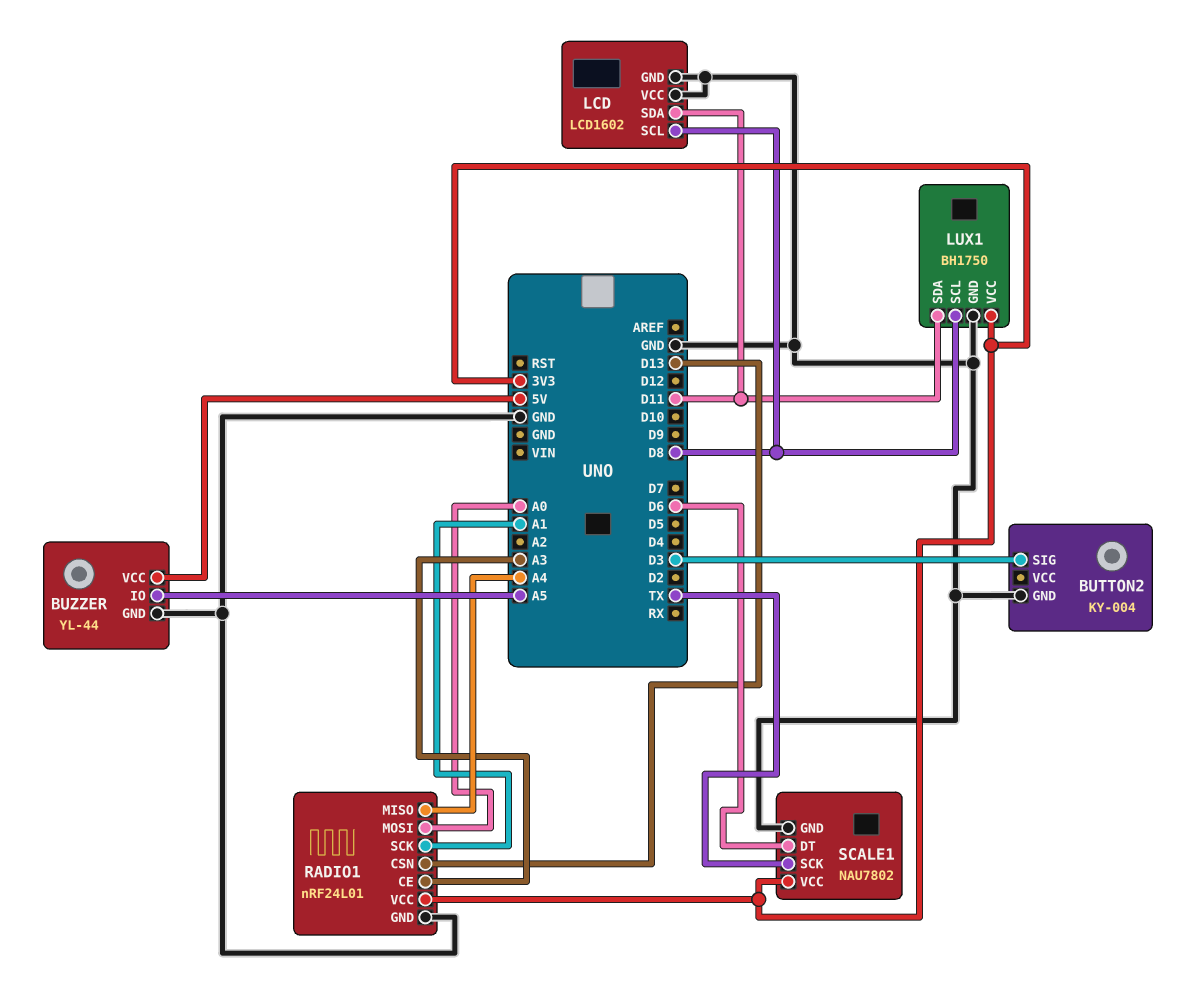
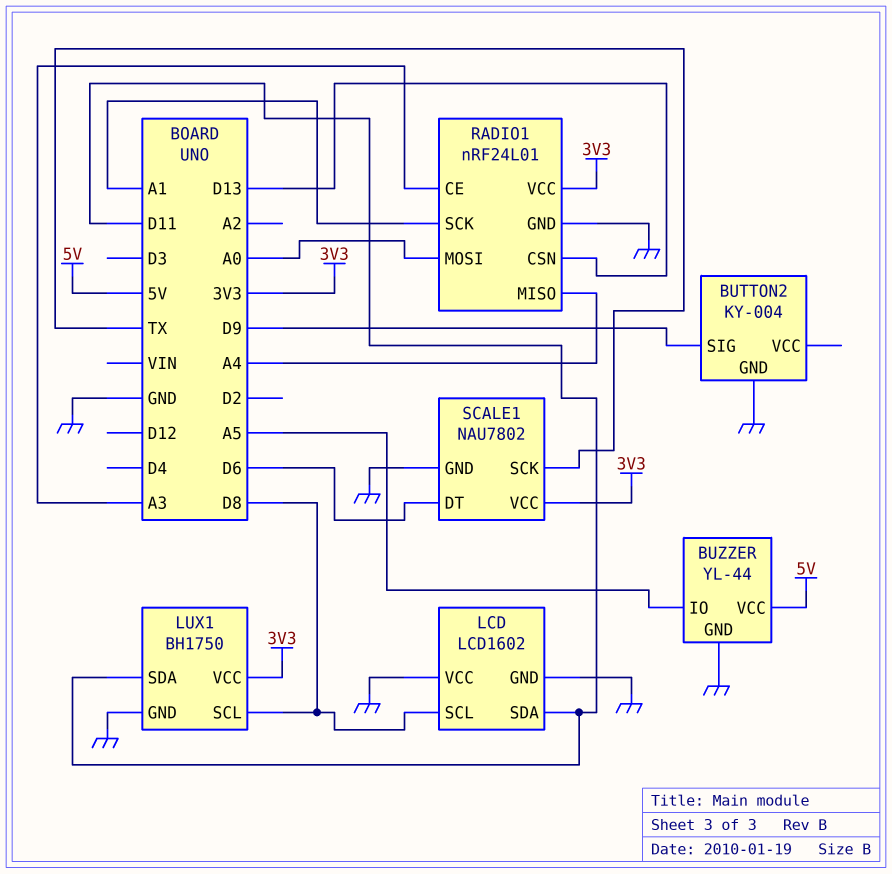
BUTTON2 pin SIG: D3 -> D9

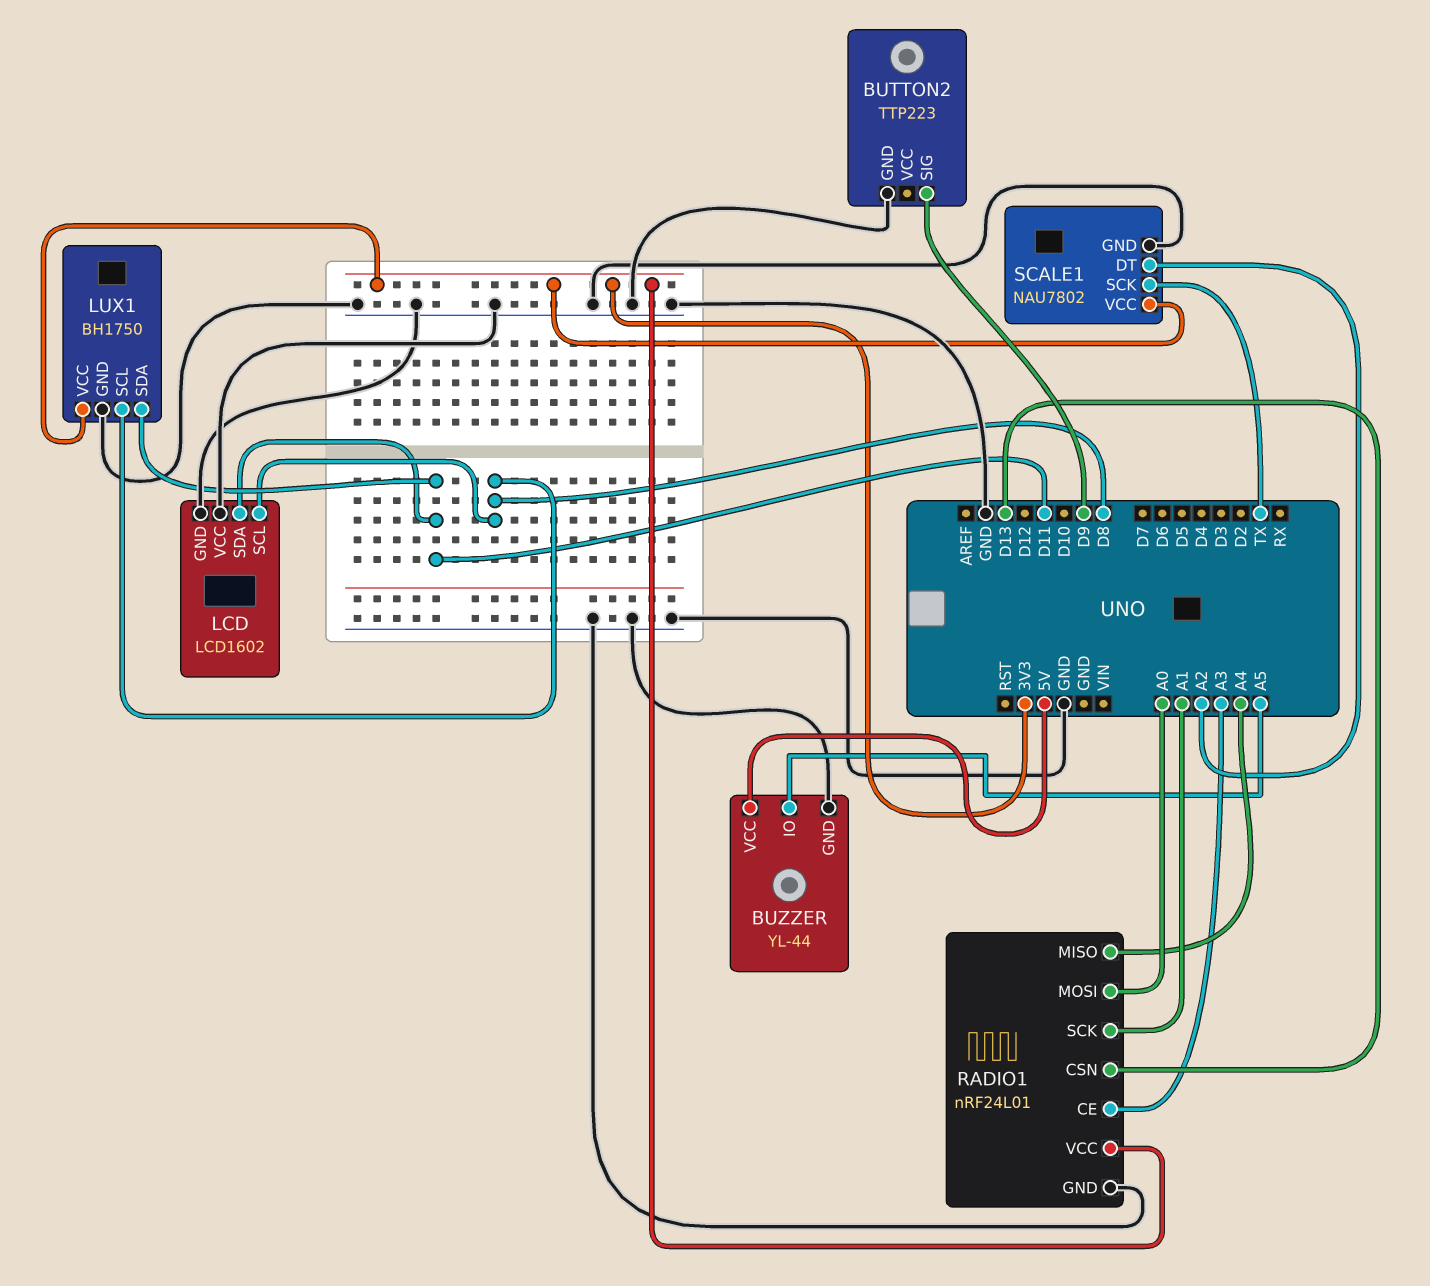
BUTTON2: KY-004 -> TTP223
SCALE1 pin DT: D6 -> A2

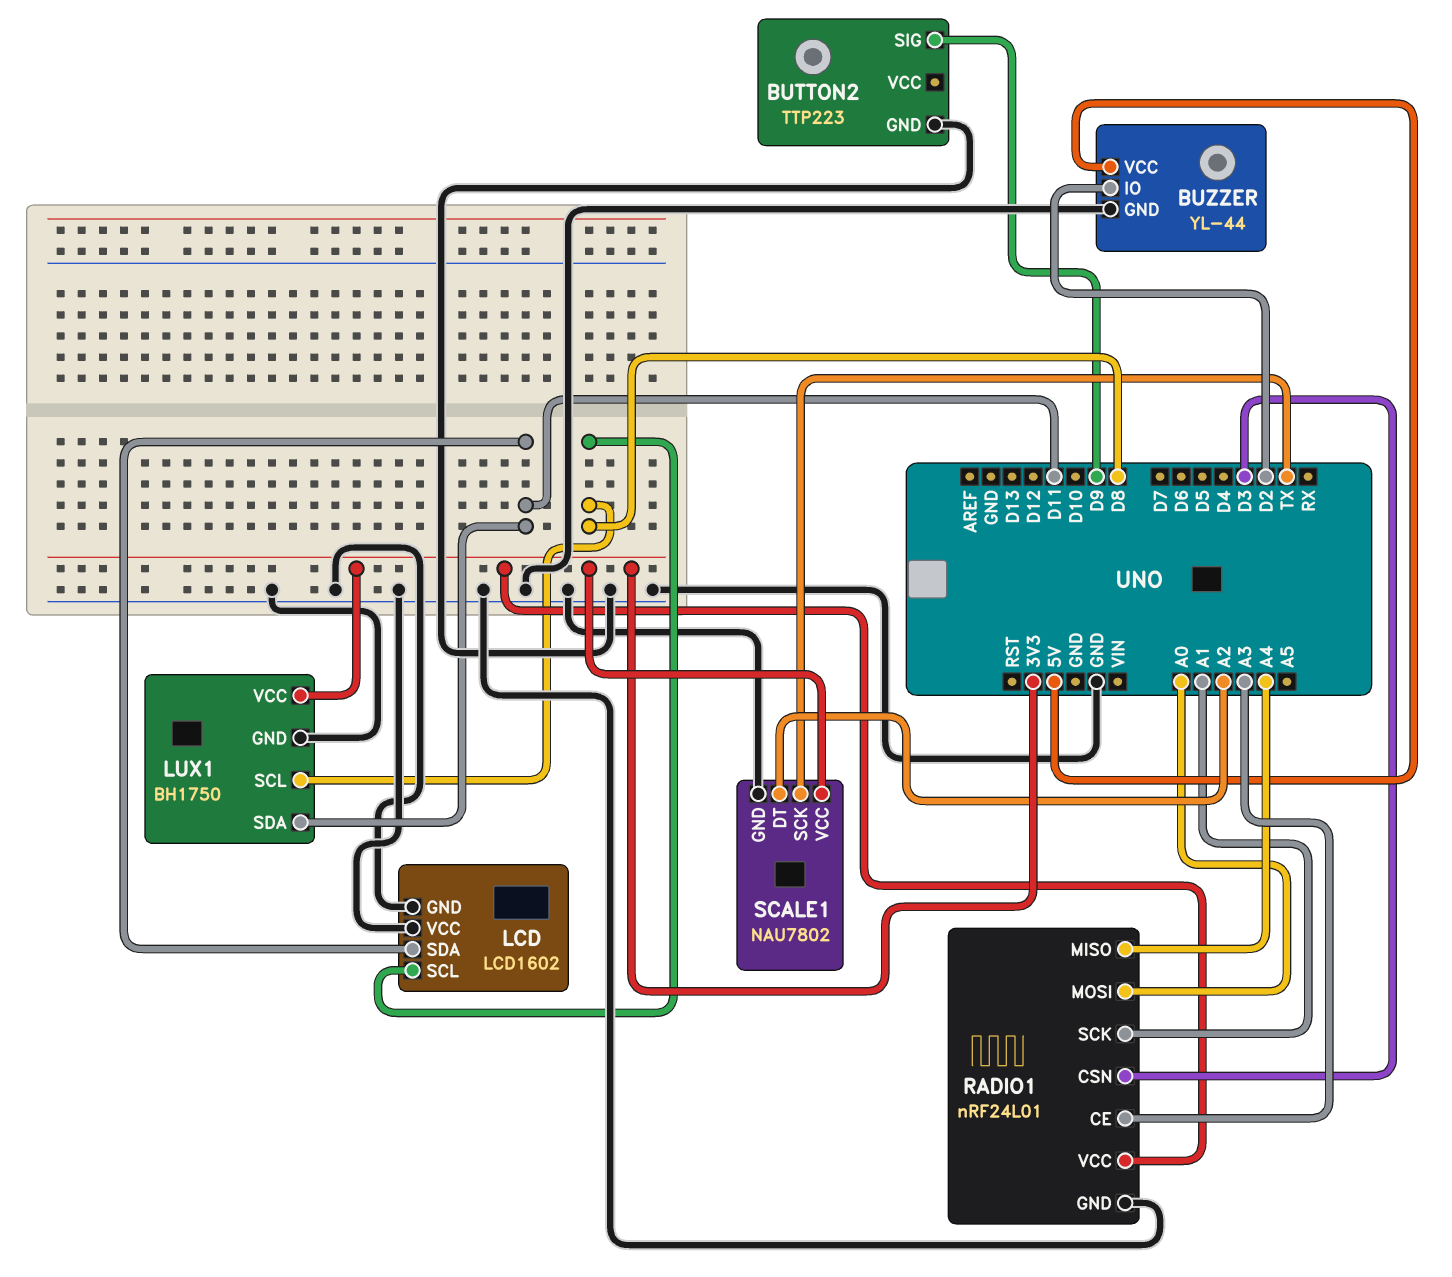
BUZZER pin IO: A5 -> D2
RADIO1 pin CSN: D13 -> D3

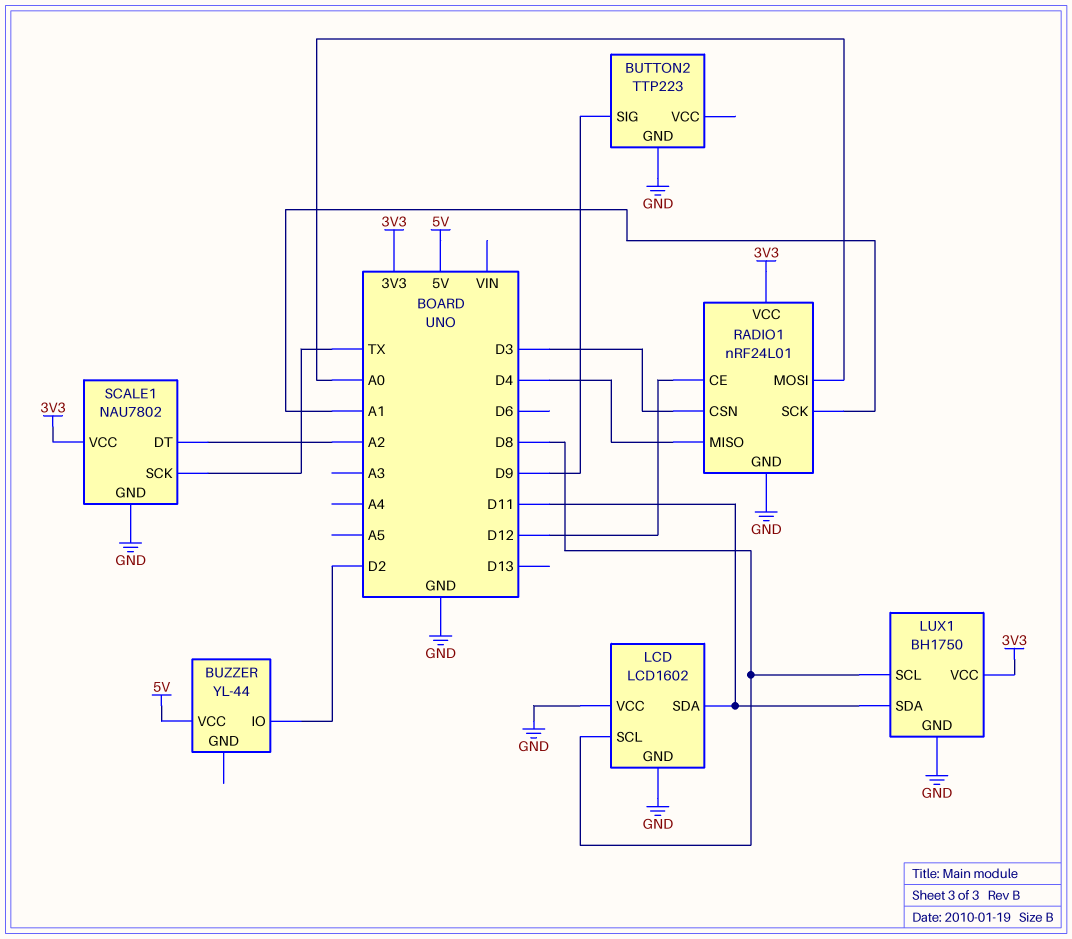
BUZZER pin GND: GND -> none
RADIO1 pin CE: A3 -> D12
RADIO1 pin MISO: A4 -> D4

